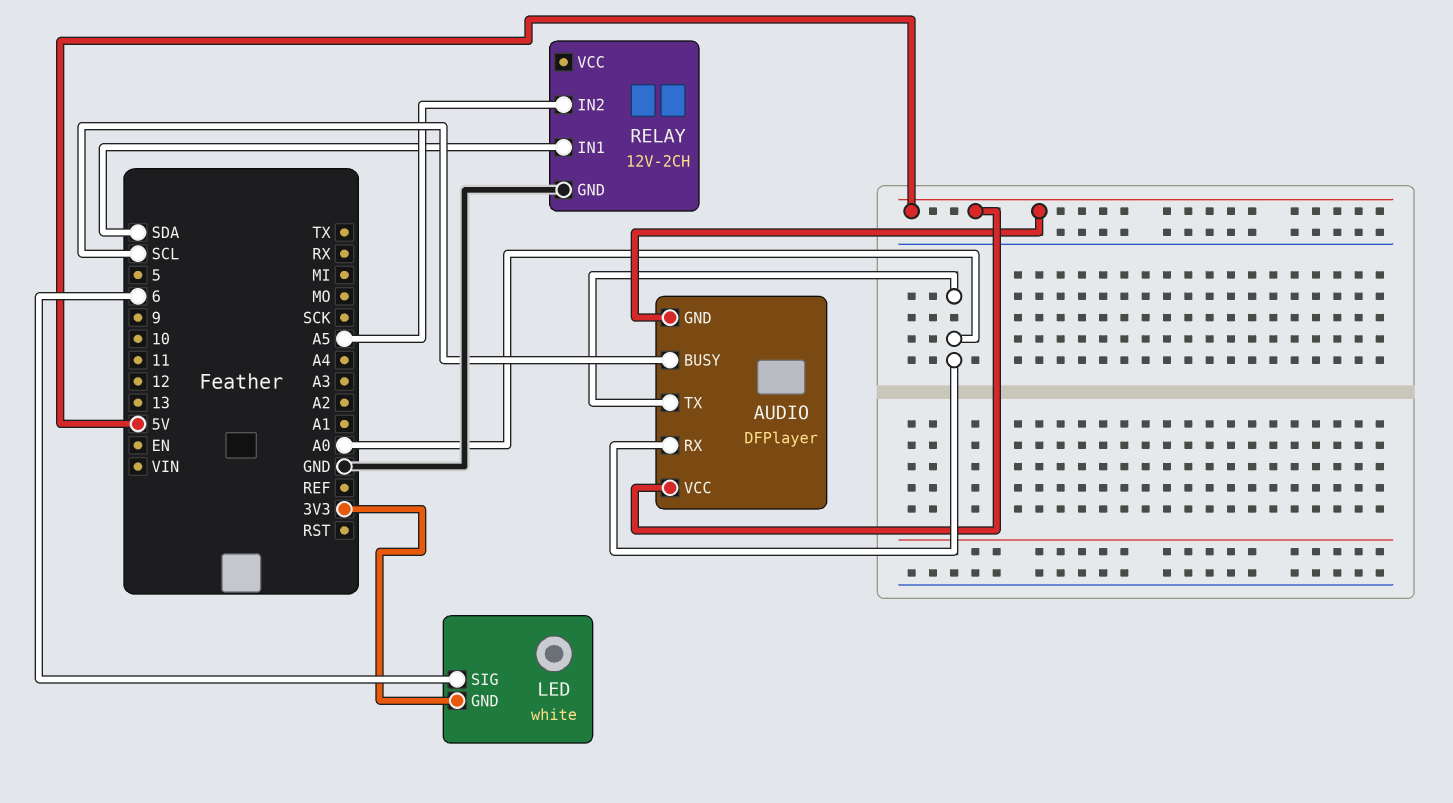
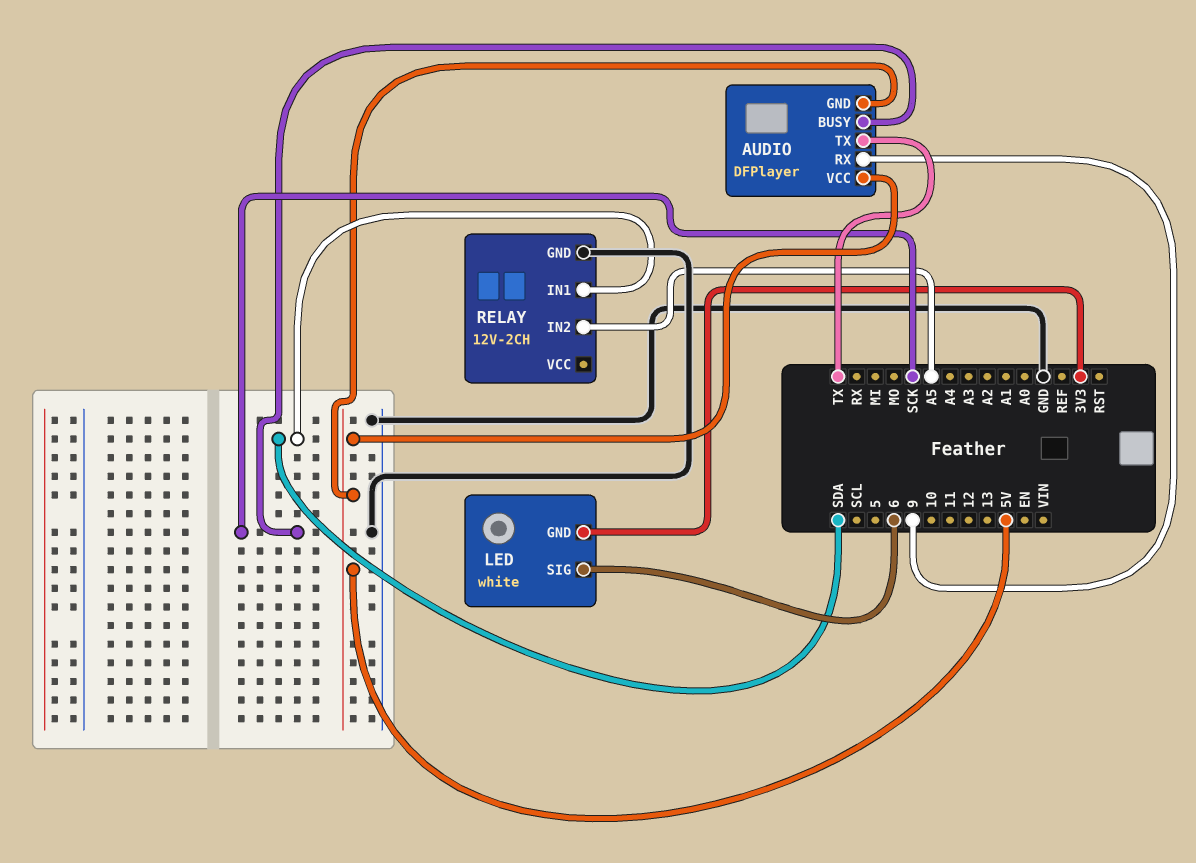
AUDIO pin BUSY: SCL -> SCK
AUDIO pin RX: A0 -> 9
AUDIO pin TX: A0 -> TX

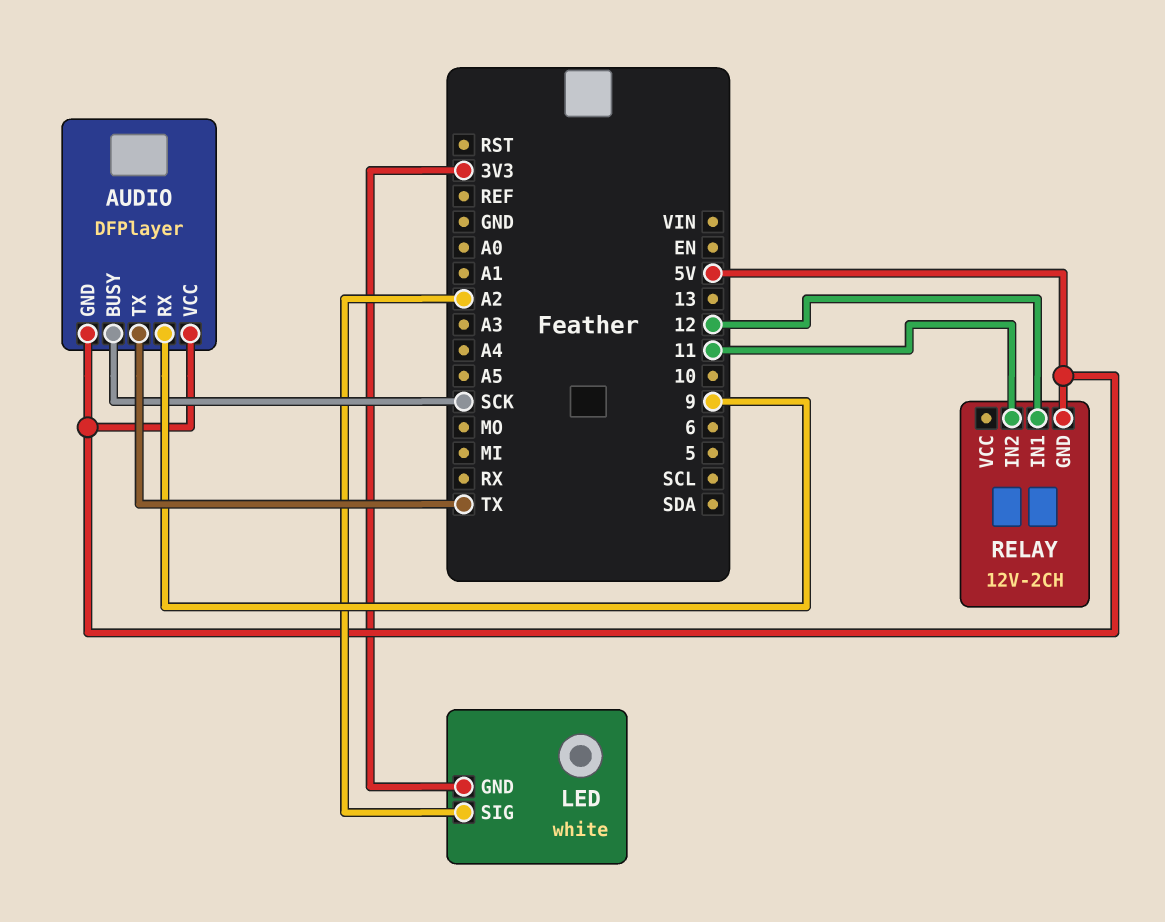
LED pin SIG: 6 -> A2
RELAY pin GND: GND -> 5V
RELAY pin IN1: SDA -> 12
RELAY pin IN2: A5 -> 11

